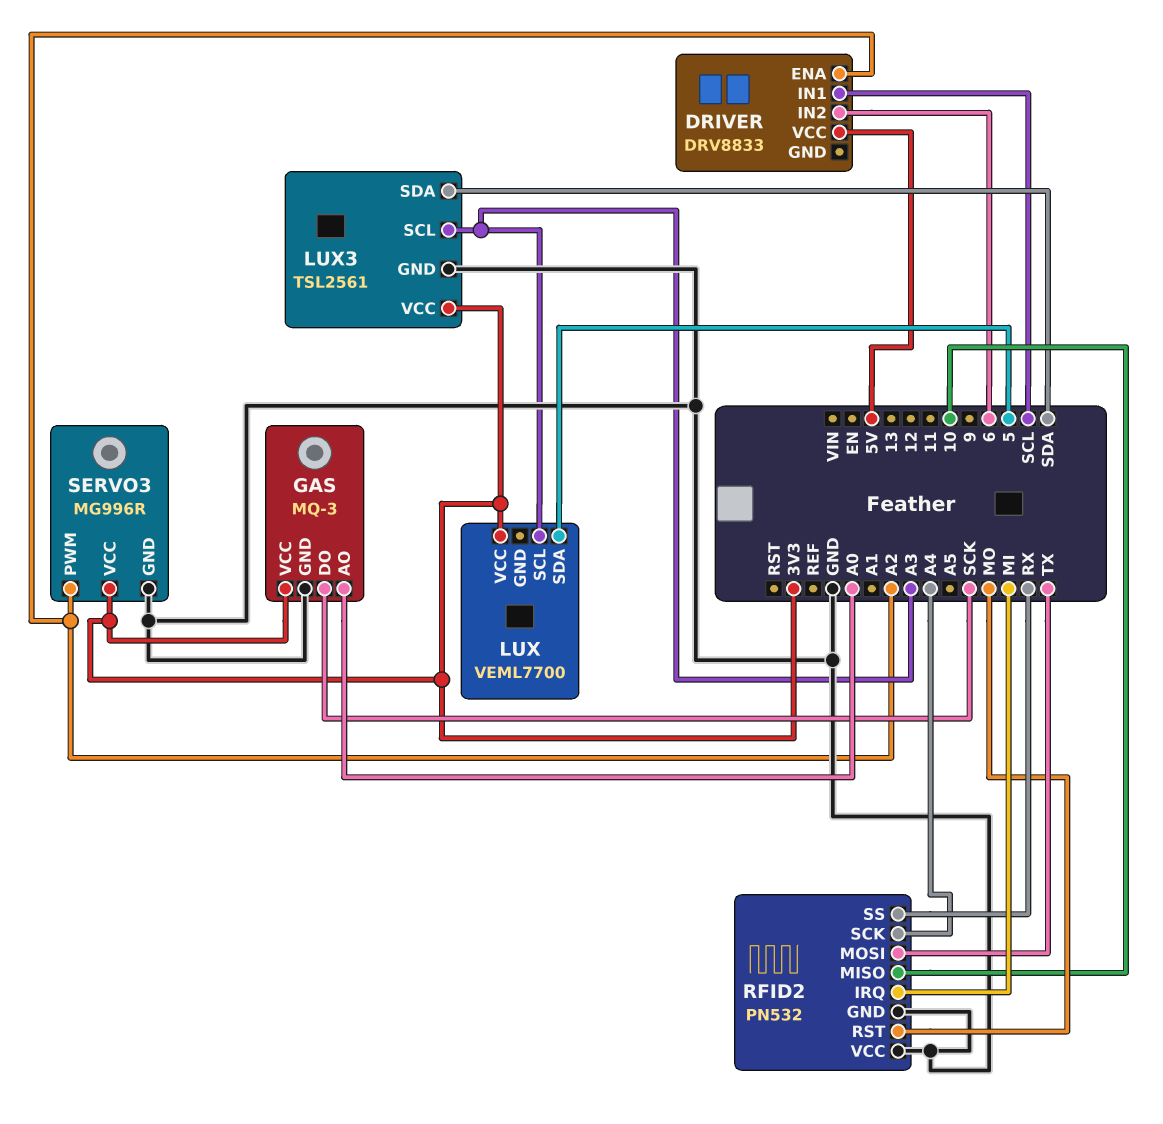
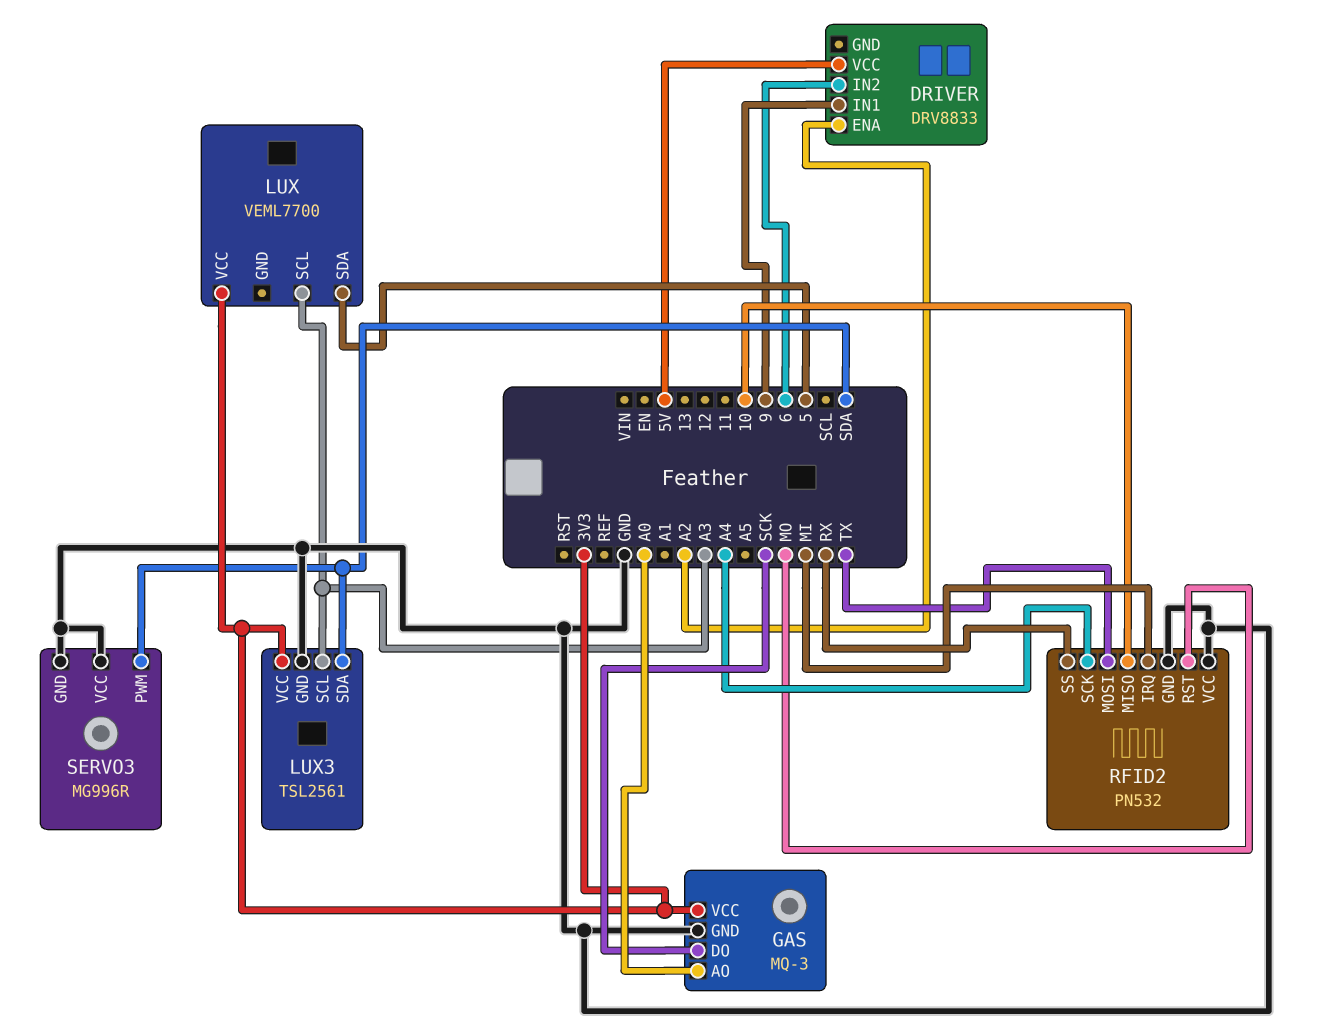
DRIVER pin IN1: SCL -> 9
SERVO3 pin PWM: A2 -> SDA
SERVO3 pin VCC: 3V3 -> GND

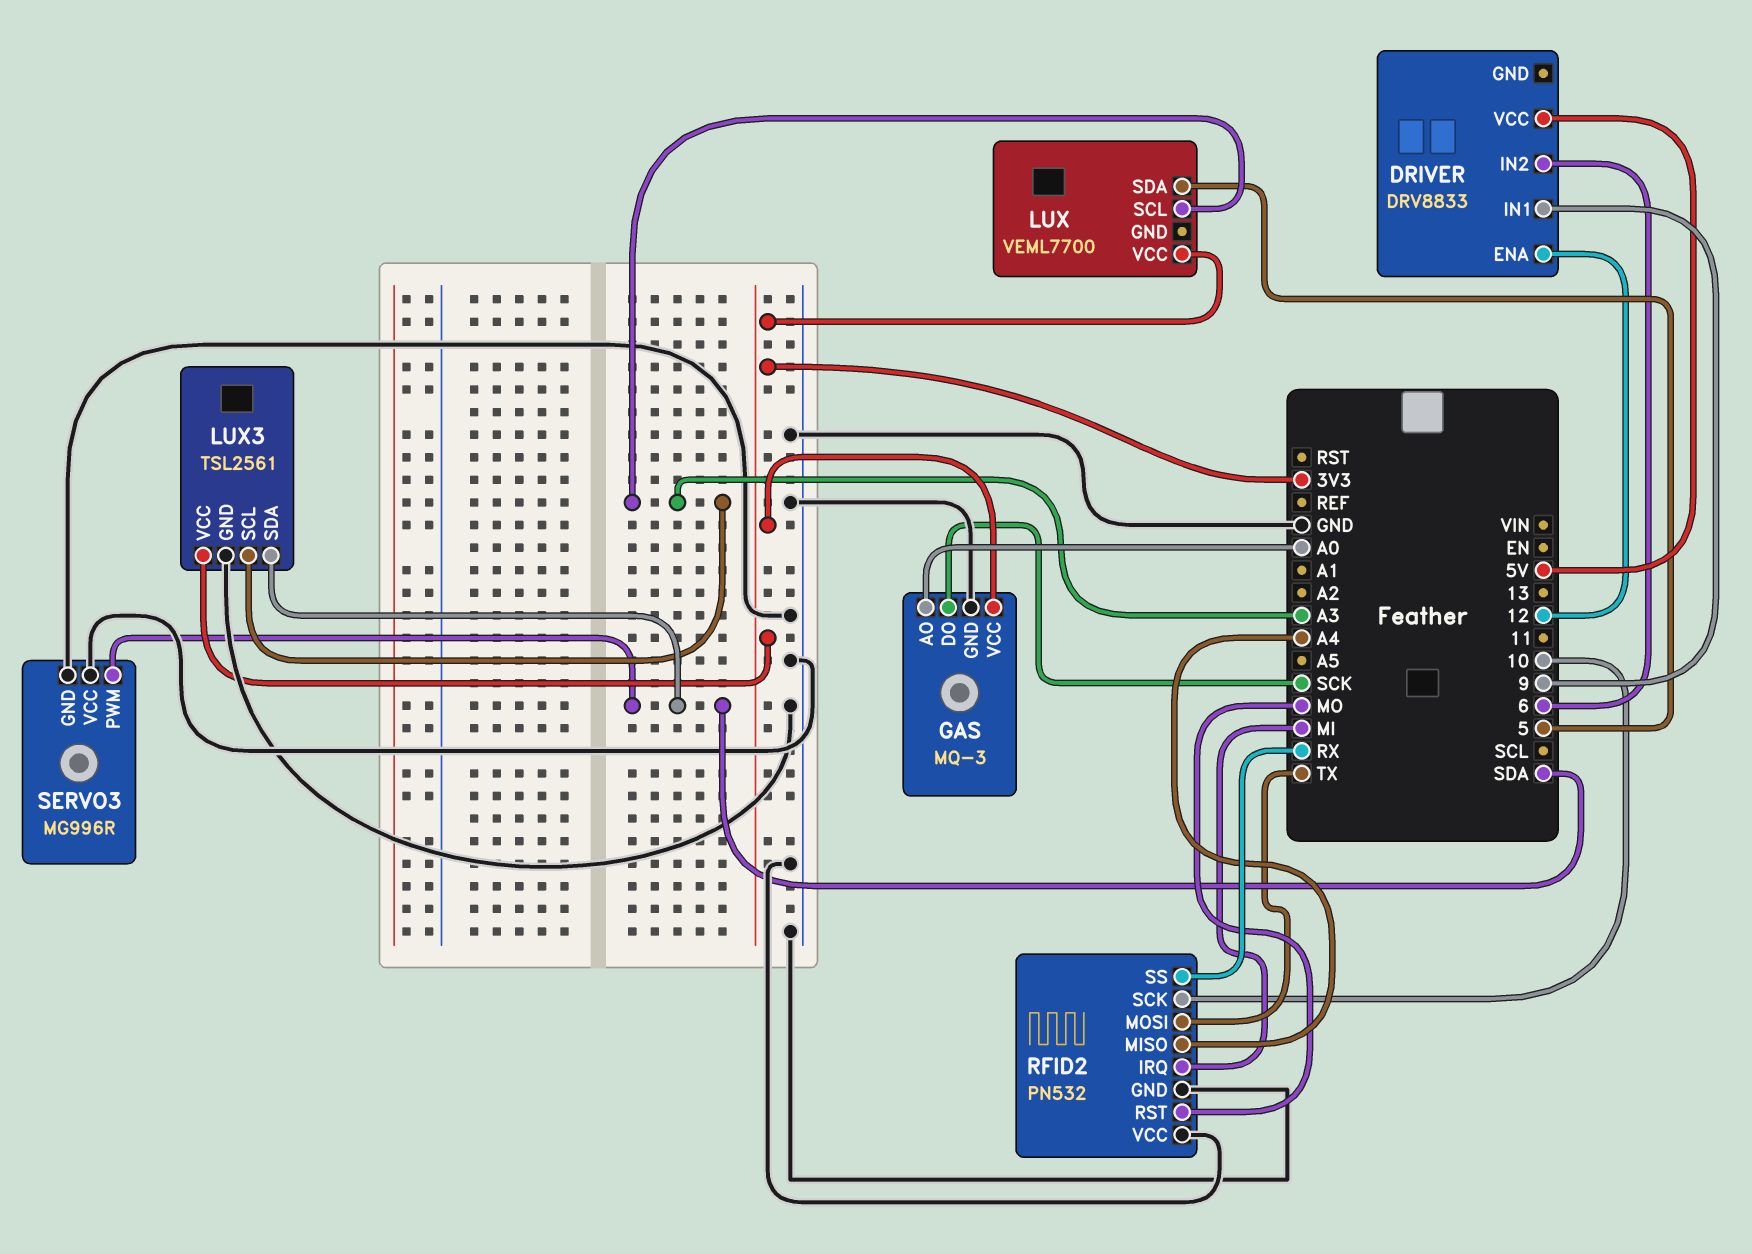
DRIVER pin ENA: A2 -> 12
RFID2 pin MISO: 10 -> A4
RFID2 pin SCK: A4 -> 10

